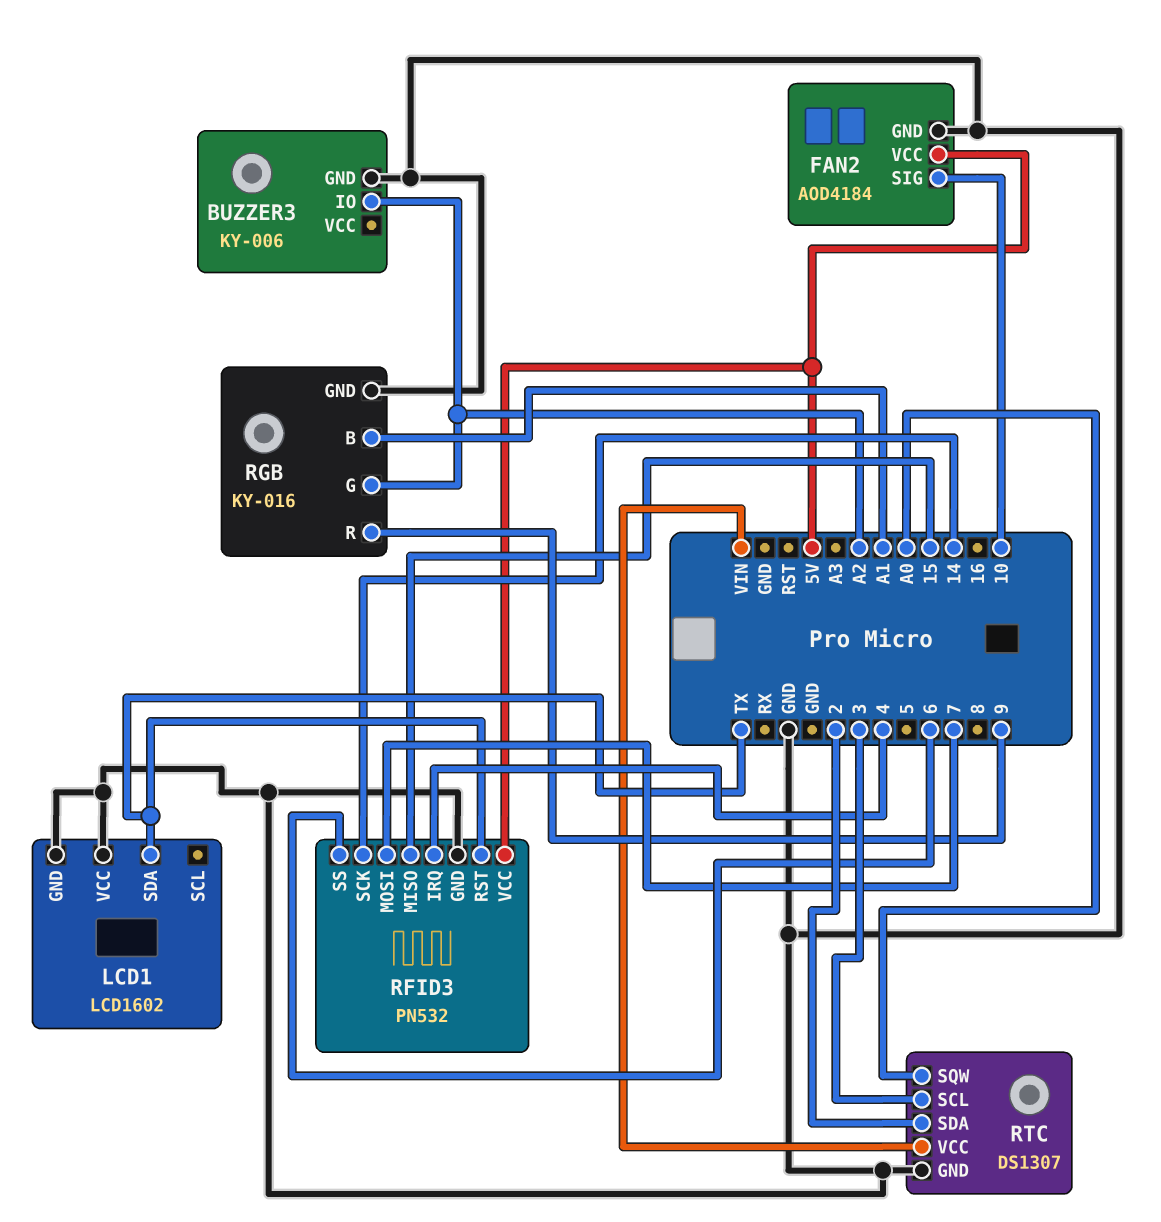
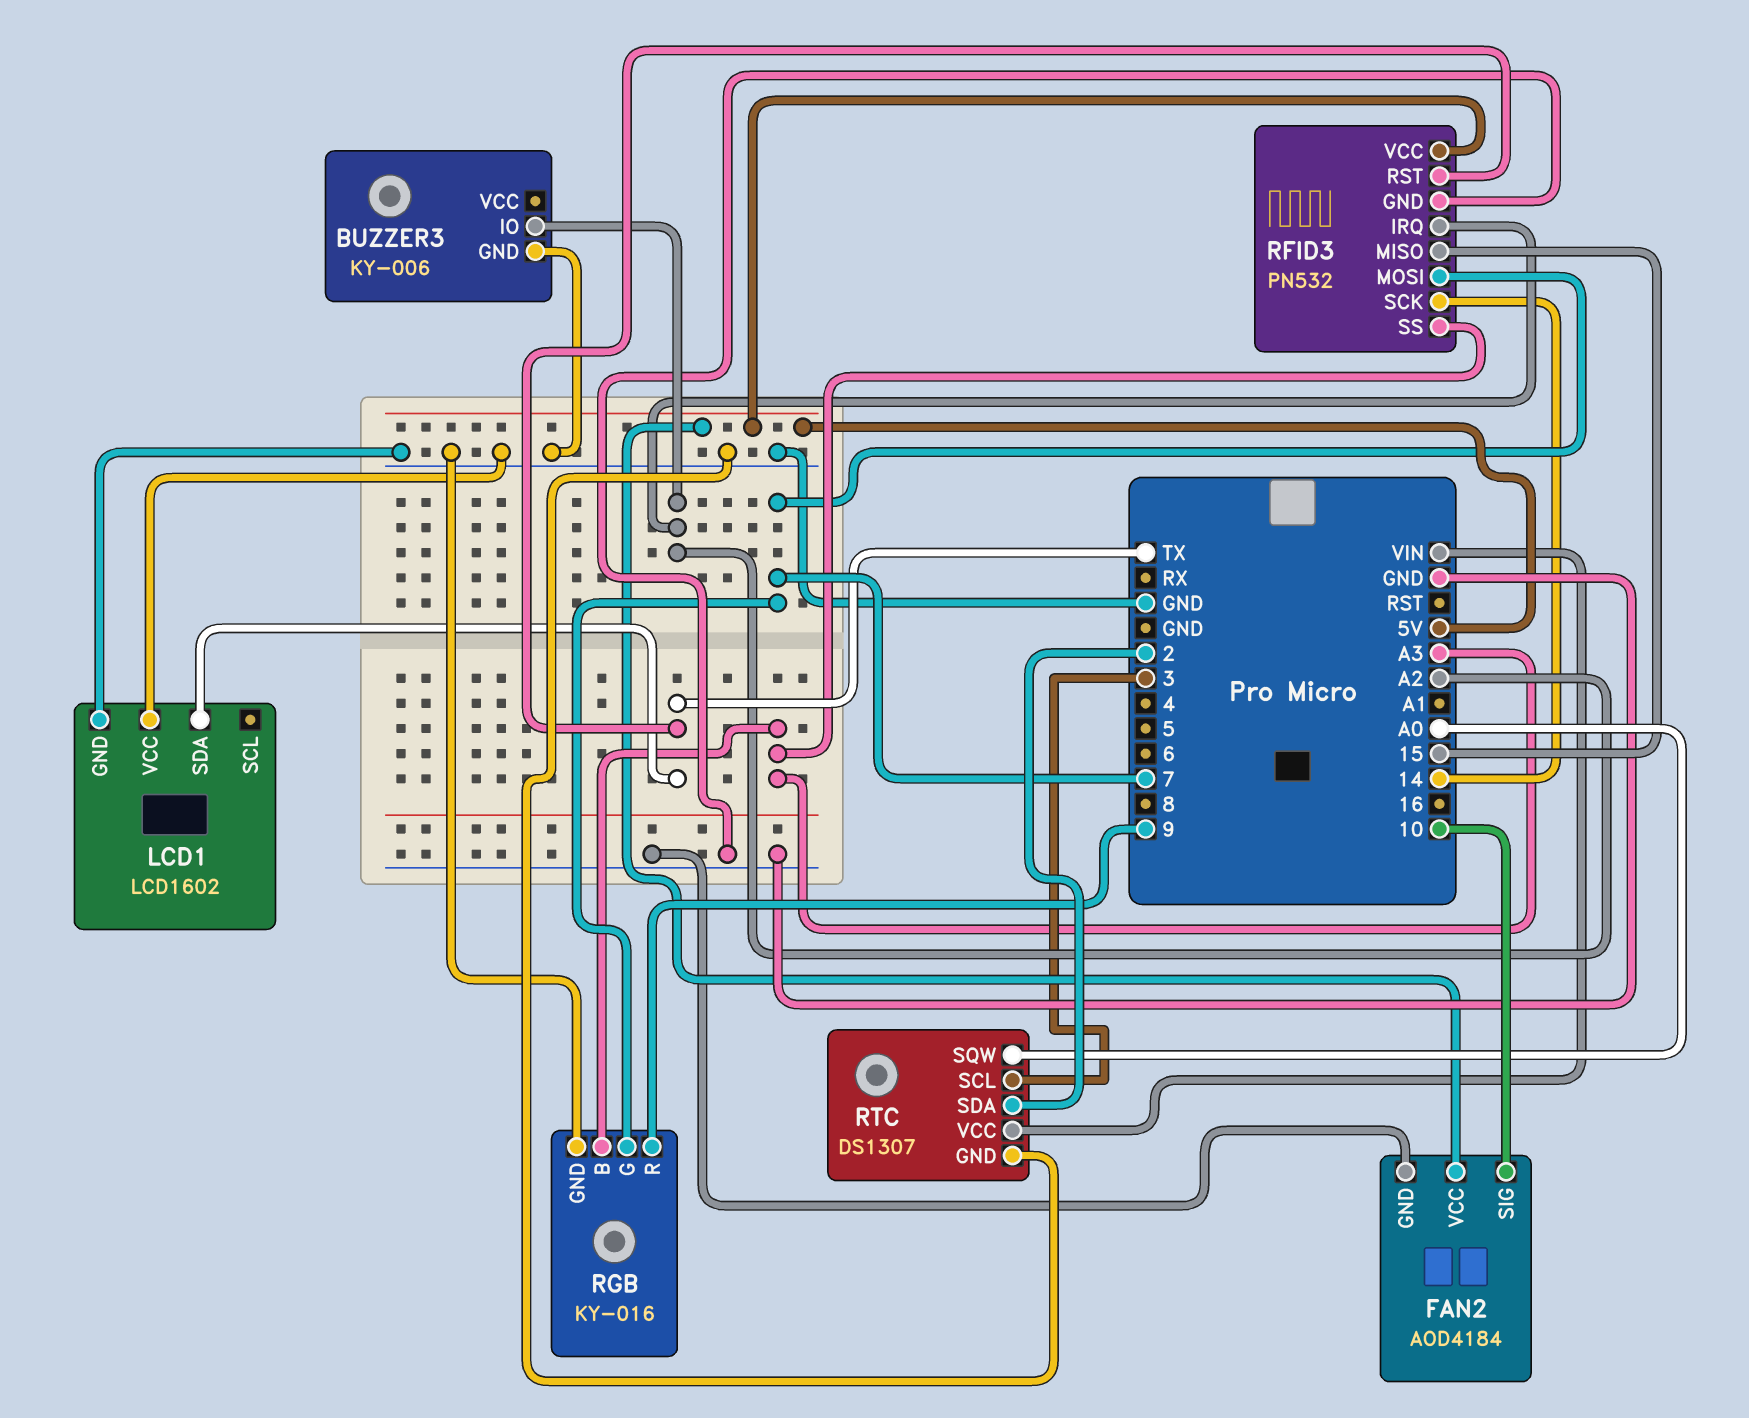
RFID3 pin IRQ: 4 -> A2
RFID3 pin SS: 6 -> A3
RGB pin B: A1 -> A3
RGB pin G: A2 -> 7

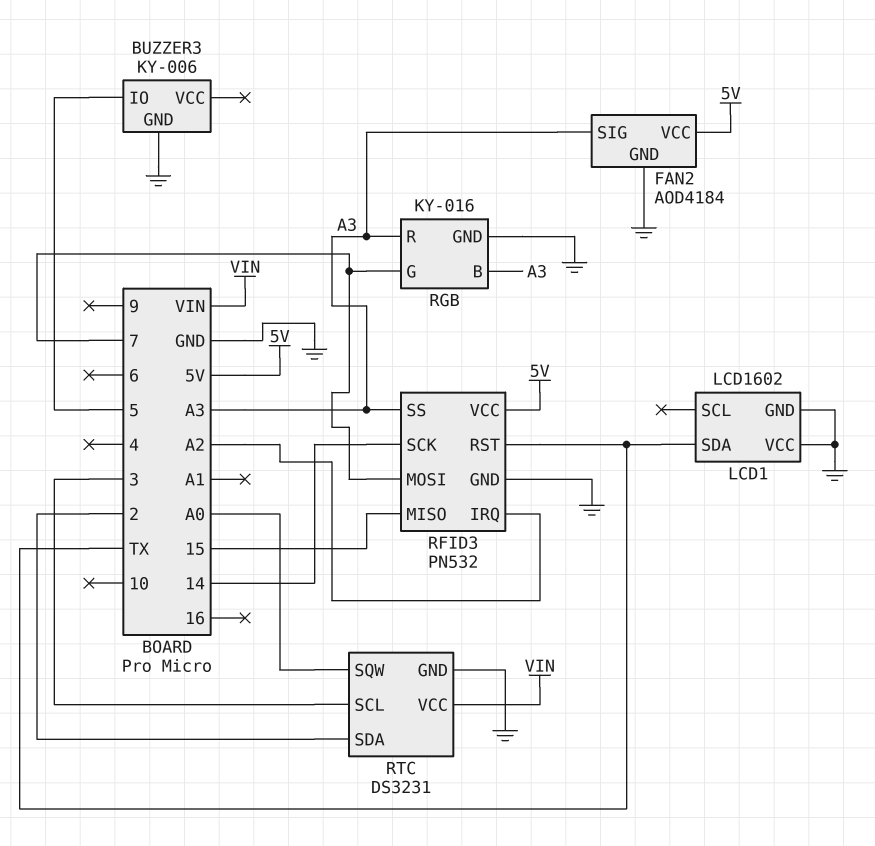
BUZZER3 pin IO: A2 -> 5
FAN2 pin SIG: 10 -> A3
RGB pin R: 9 -> A3
RTC: DS1307 -> DS3231

